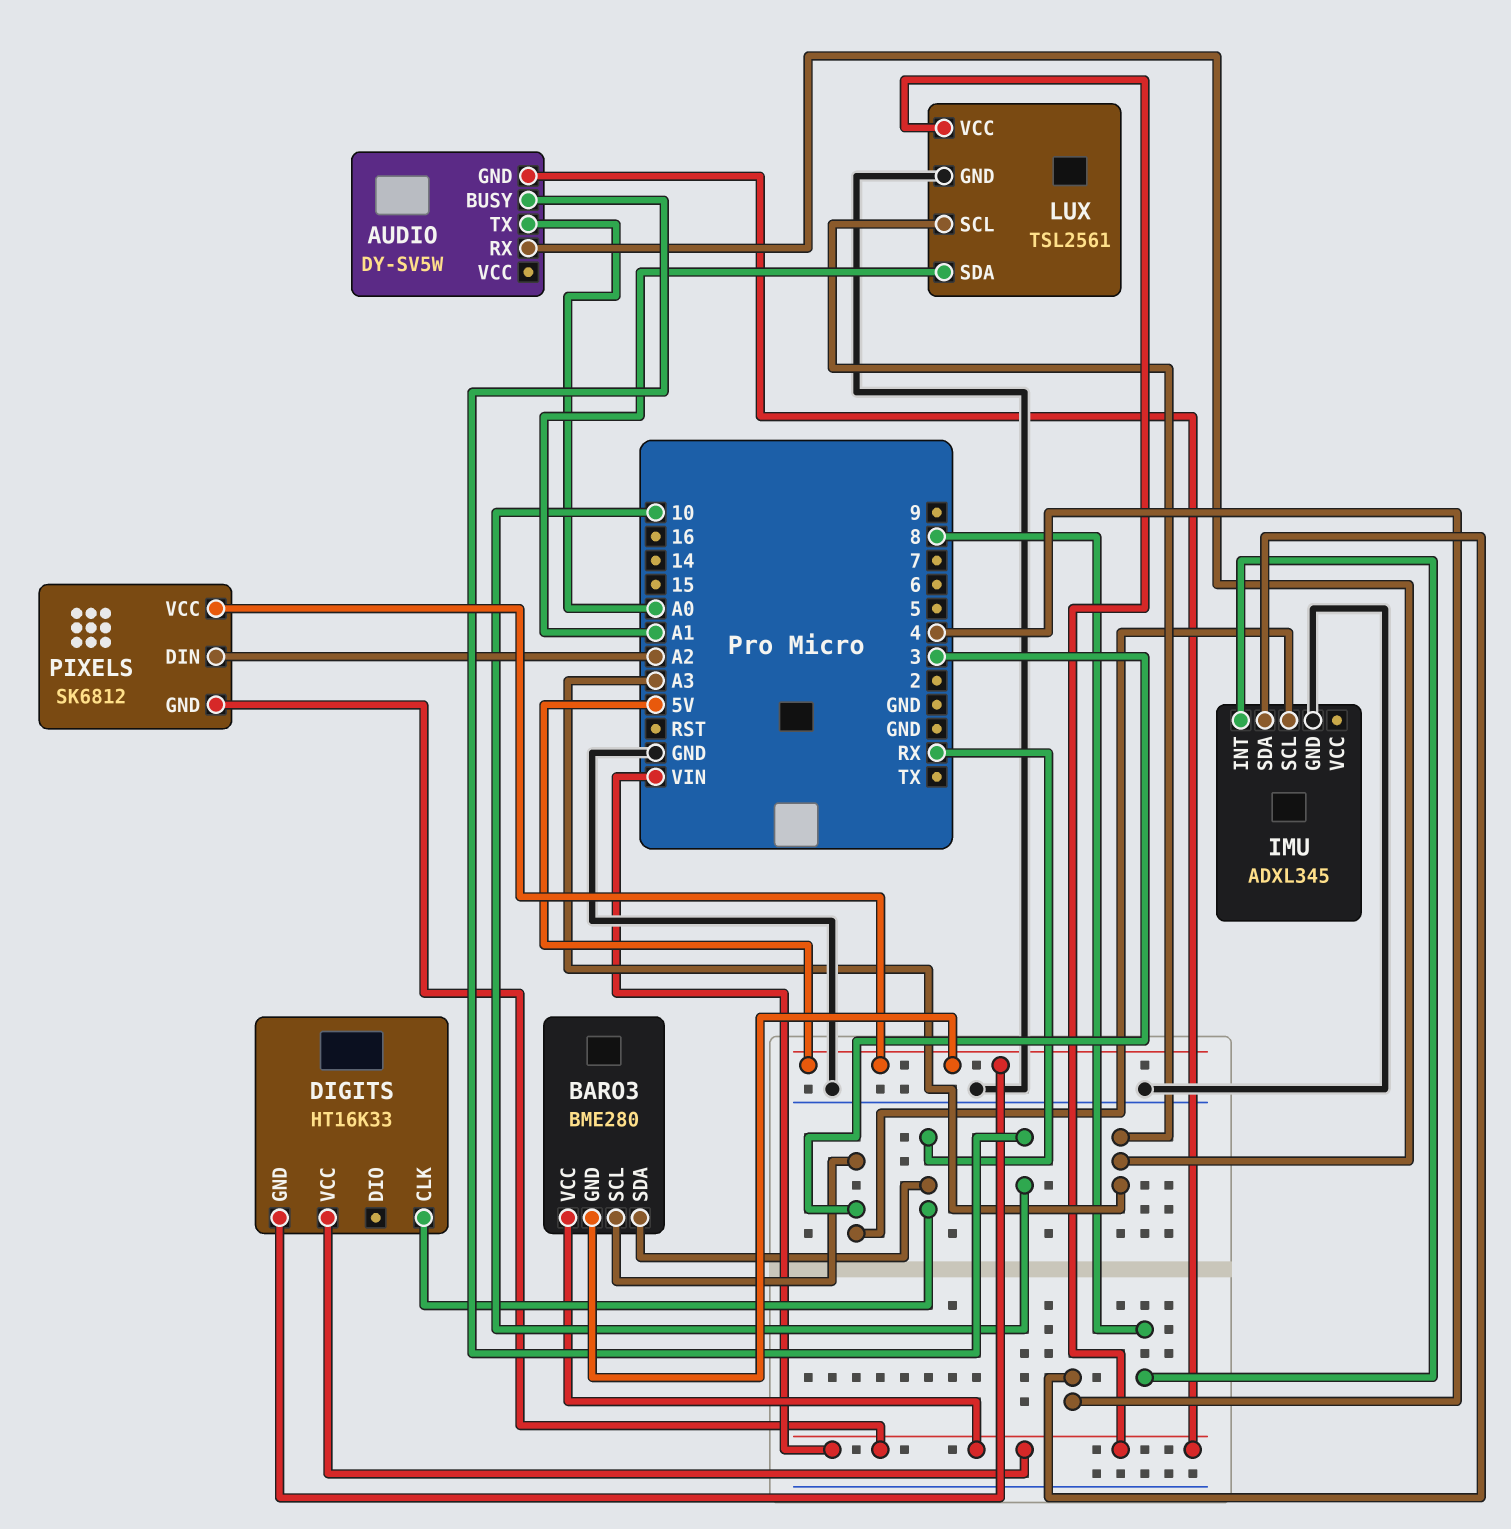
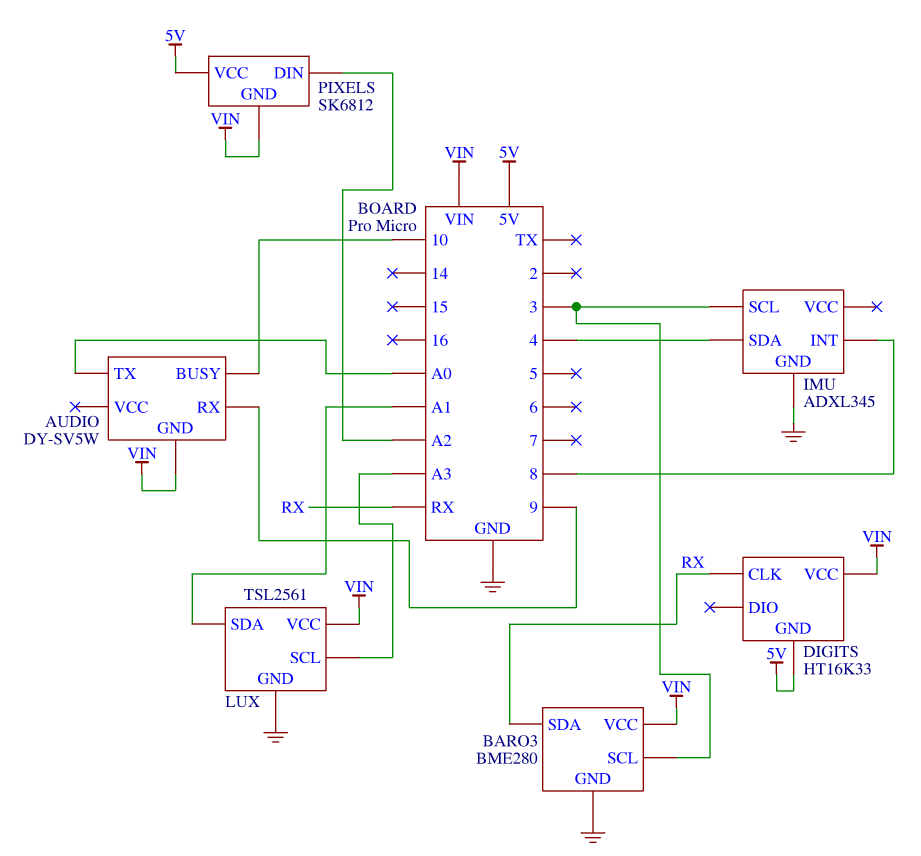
AUDIO pin RX: A3 -> 9
BARO3 pin GND: 5V -> GND

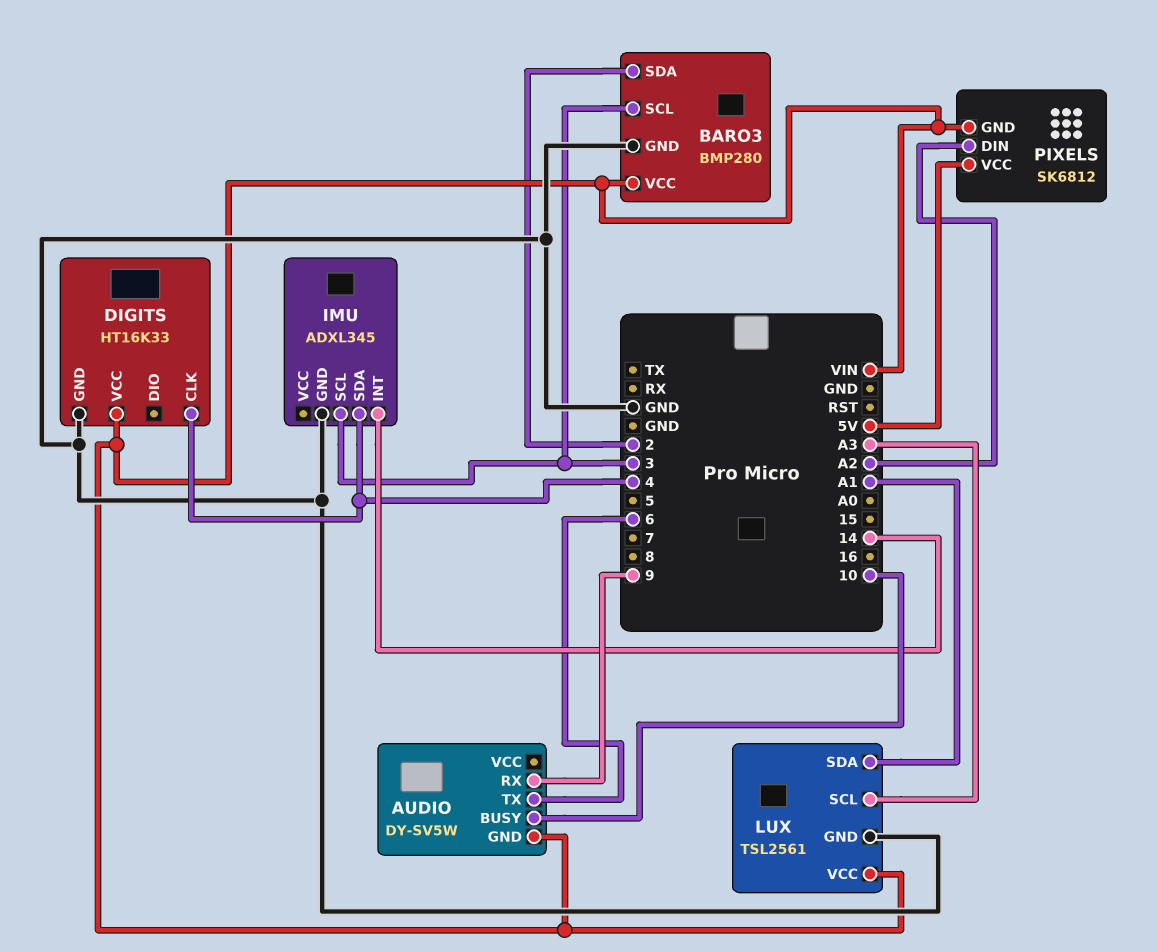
AUDIO pin TX: A0 -> 6
BARO3: BME280 -> BMP280
BARO3 pin SDA: RX -> 2
DIGITS pin CLK: RX -> 4
DIGITS pin GND: 5V -> GND
IMU pin INT: 8 -> 14

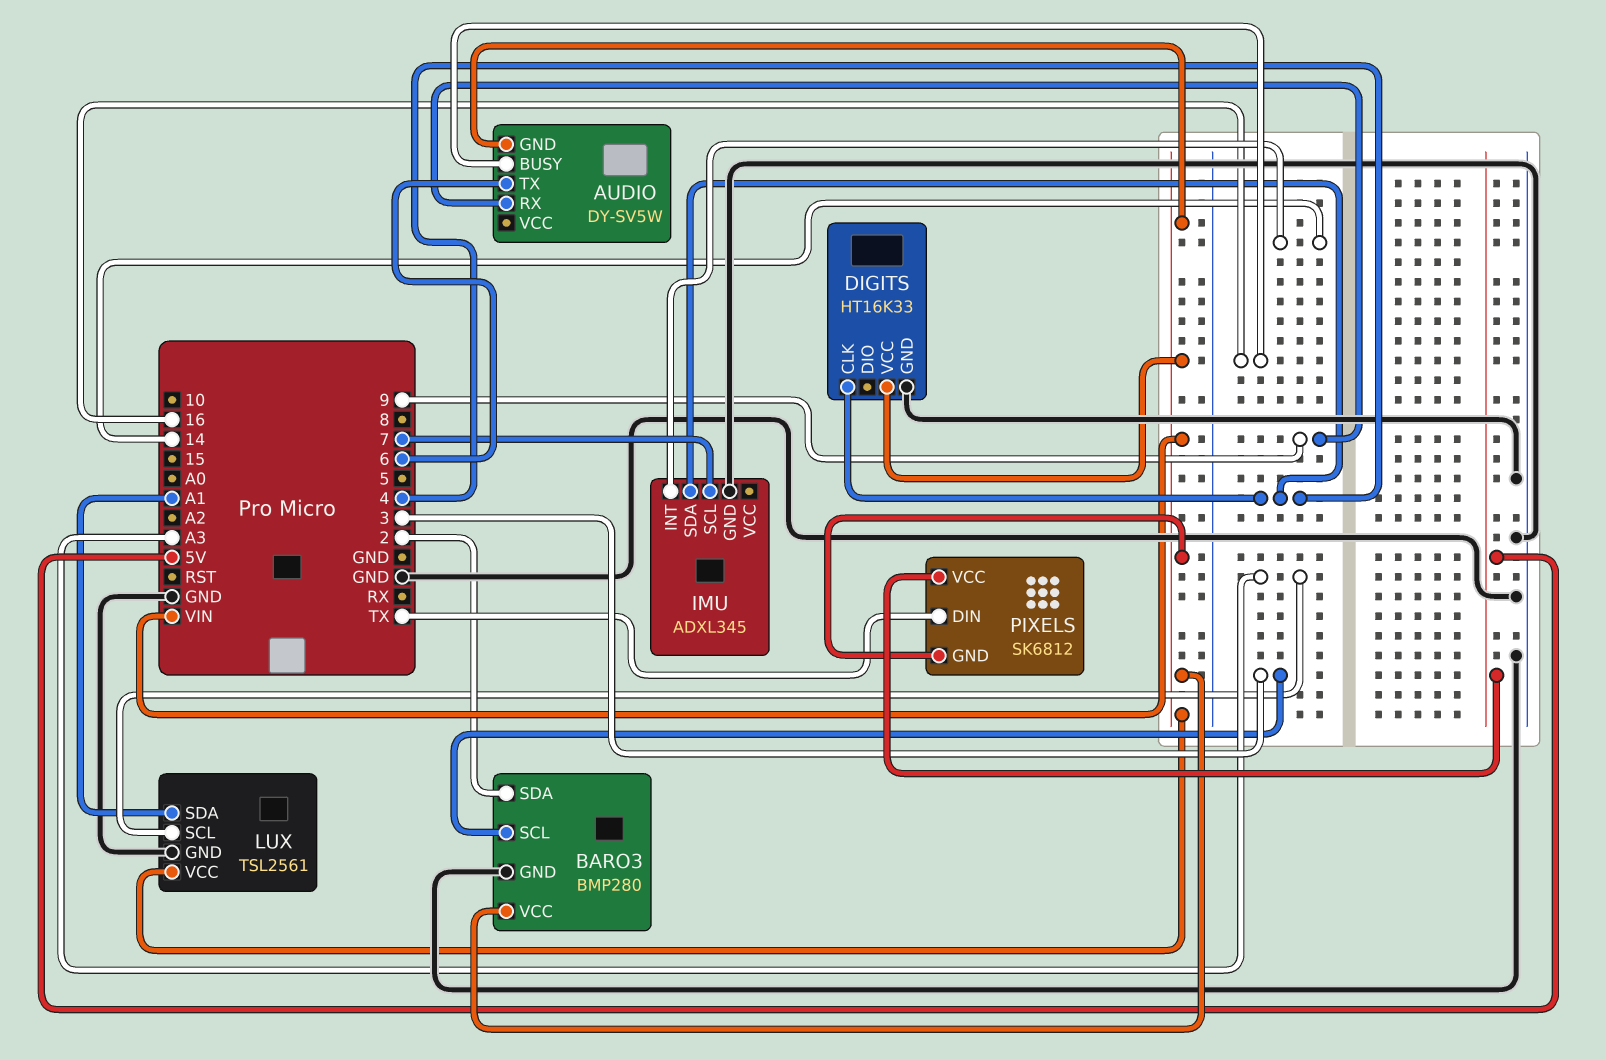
AUDIO pin BUSY: 10 -> 16
IMU pin SCL: 3 -> 7
PIXELS pin DIN: A2 -> TX

